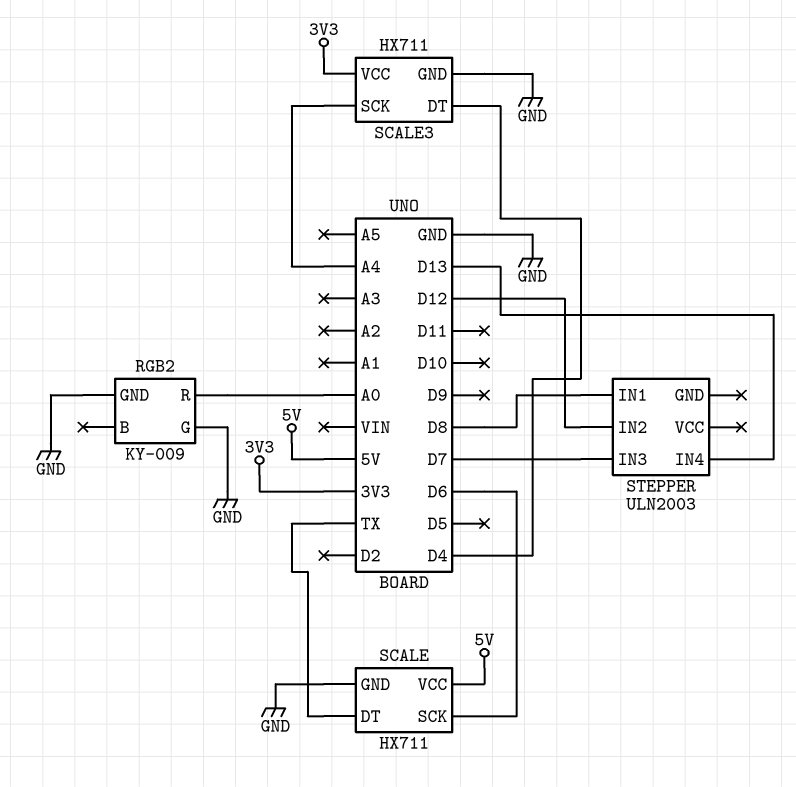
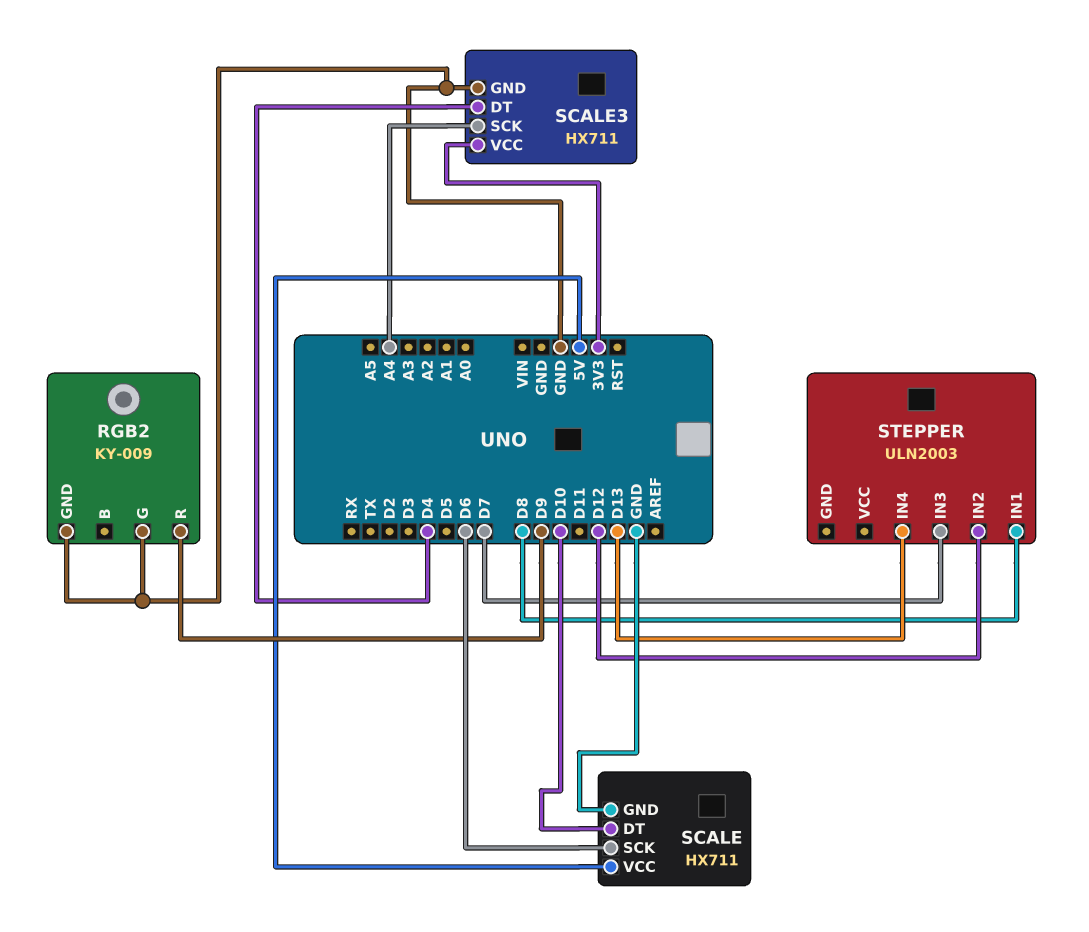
RGB2 pin R: A0 -> D9
SCALE pin DT: TX -> D10

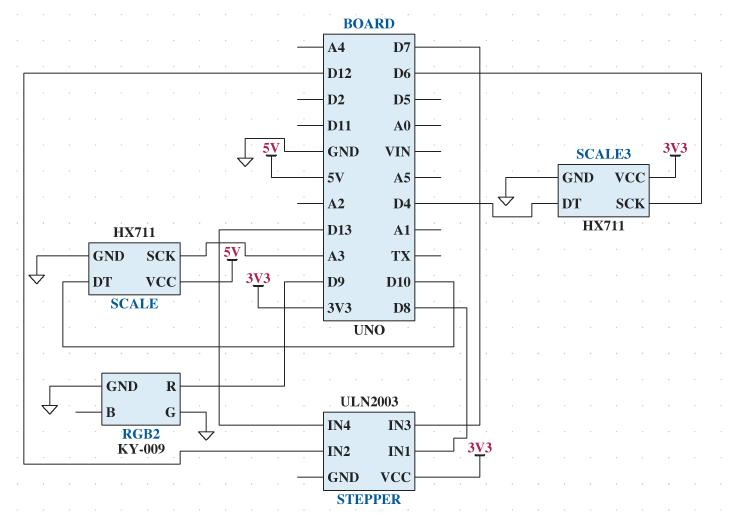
SCALE pin SCK: D6 -> A3
SCALE3 pin SCK: A4 -> D6
STEPPER pin VCC: none -> 3V3

